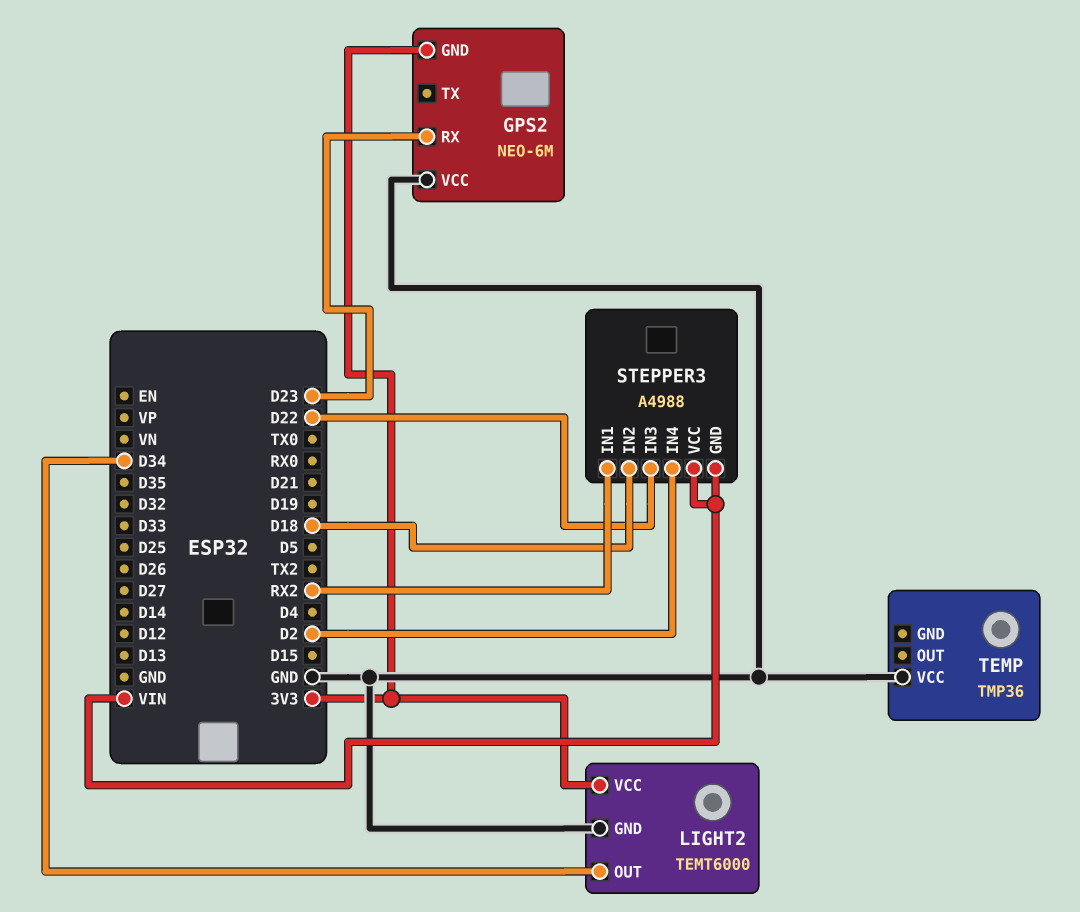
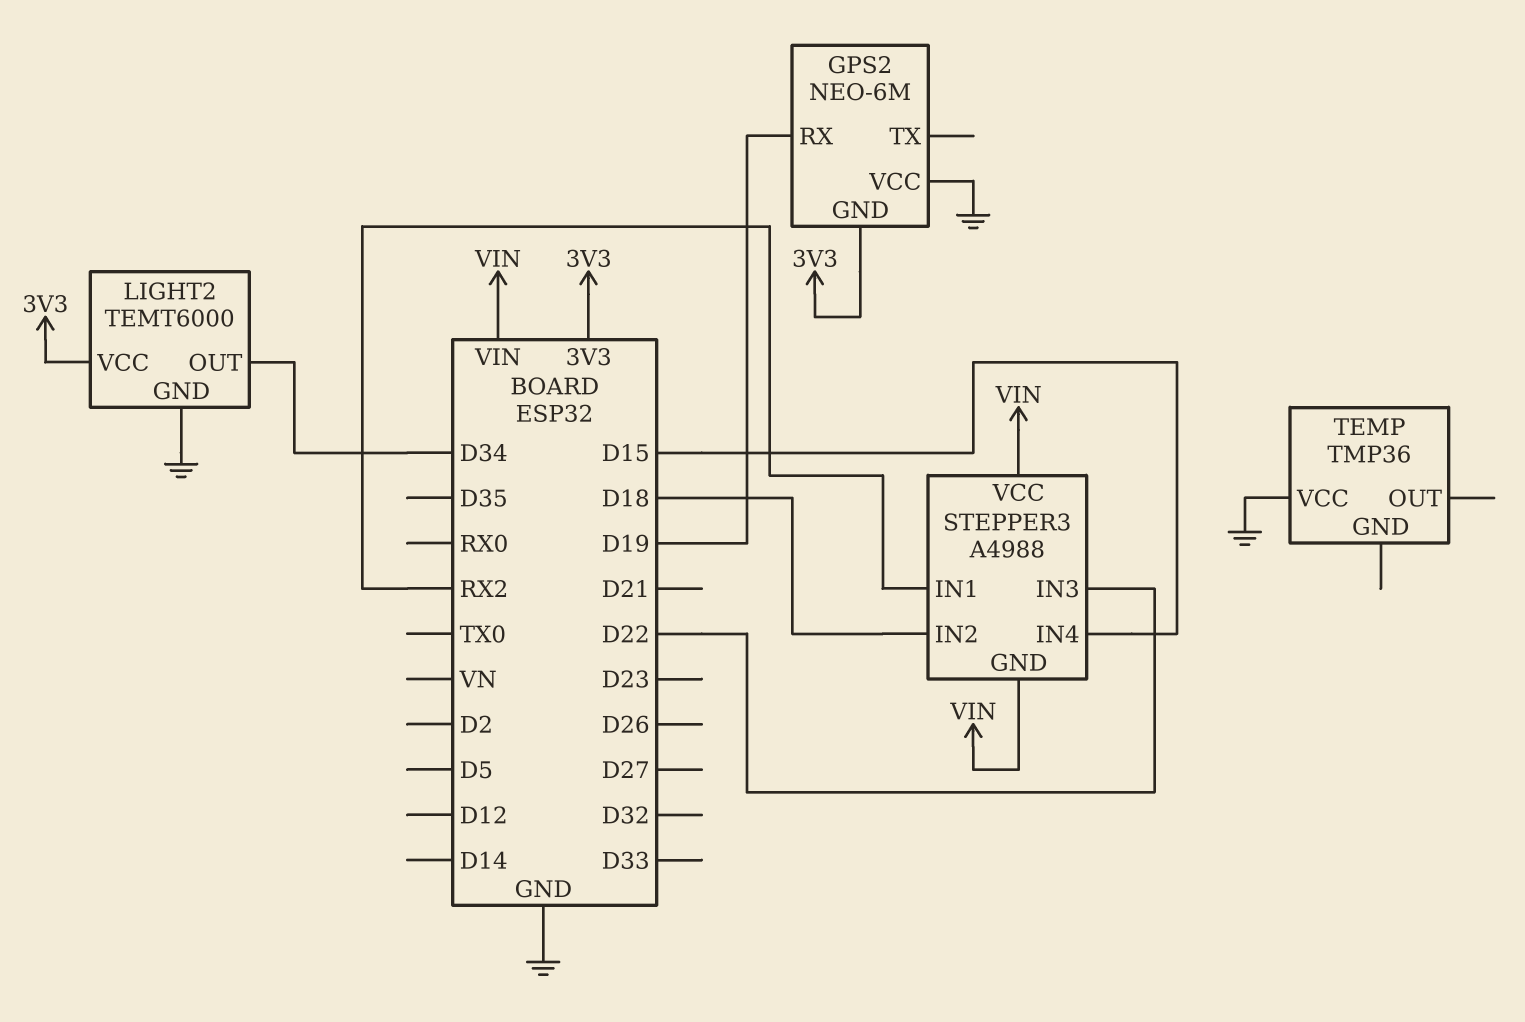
GPS2 pin RX: D23 -> D19
STEPPER3 pin IN4: D2 -> D15

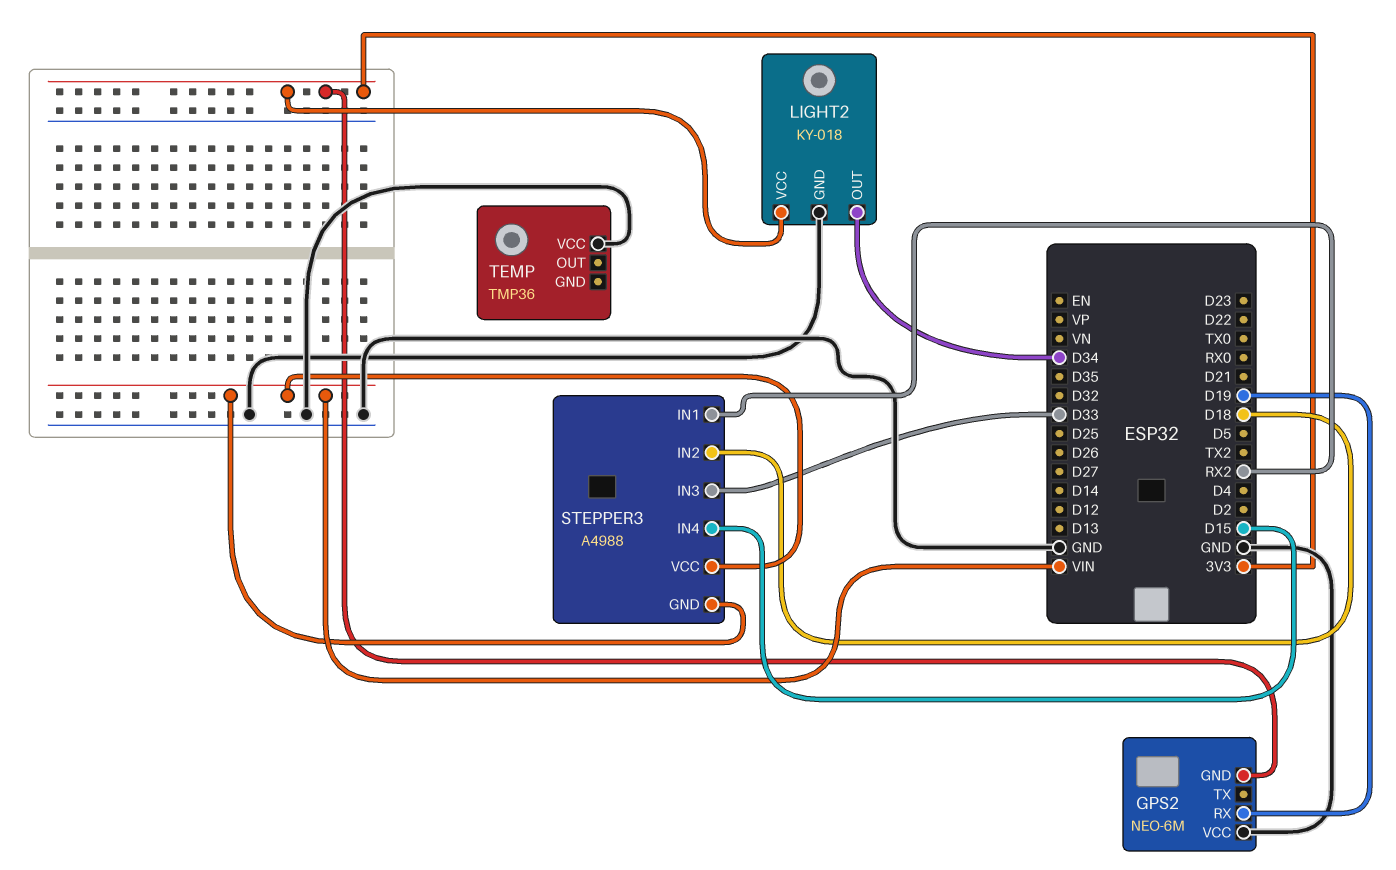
LIGHT2: TEMT6000 -> KY-018
STEPPER3 pin IN3: D22 -> D33

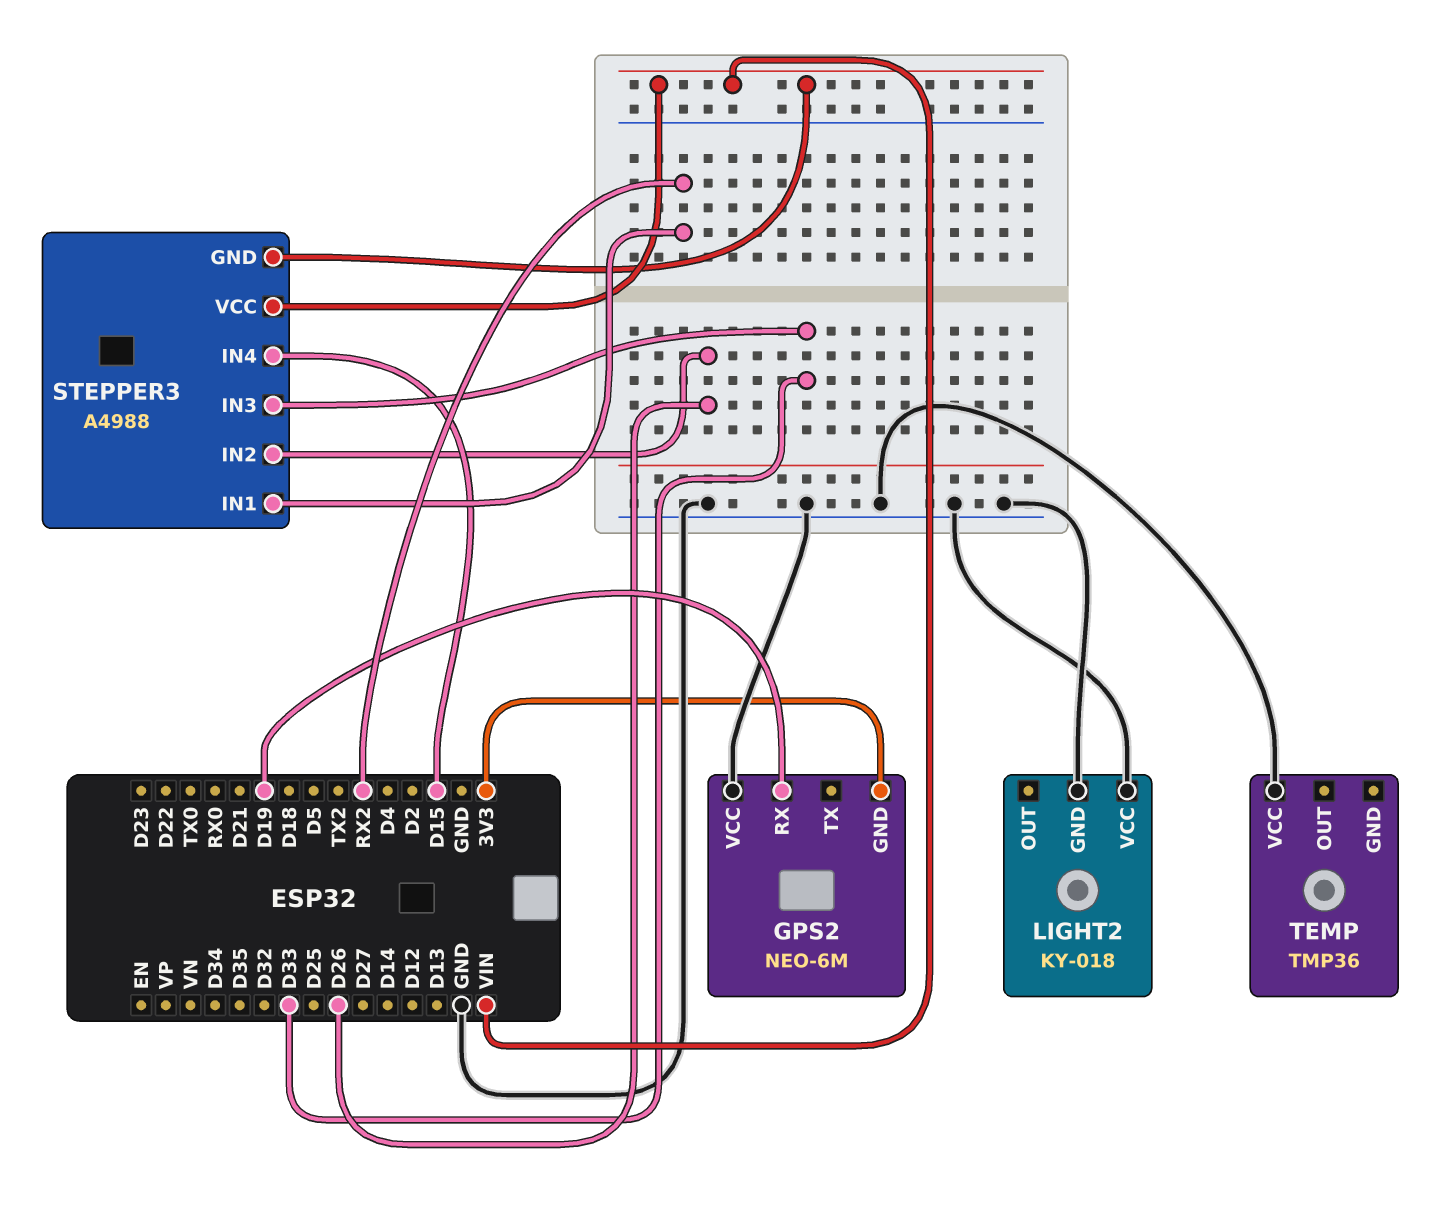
LIGHT2 pin OUT: D34 -> none
LIGHT2 pin VCC: 3V3 -> GND
STEPPER3 pin IN2: D18 -> D26

